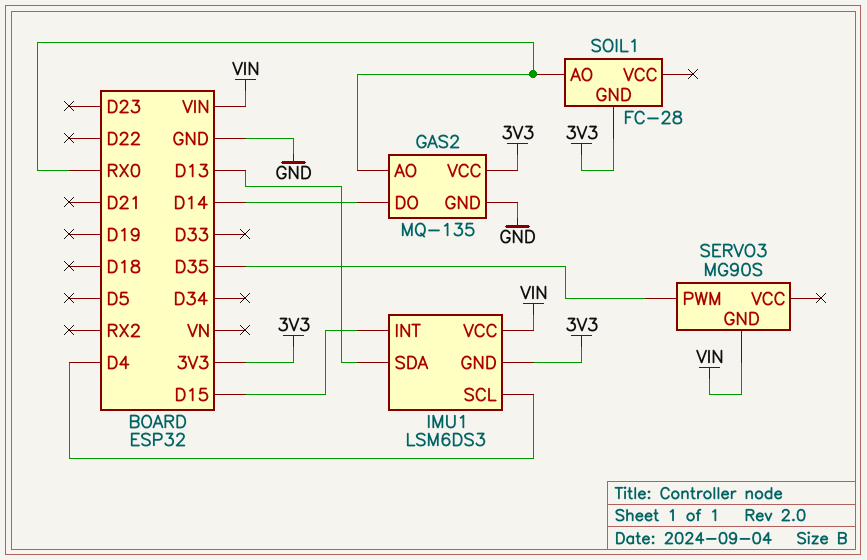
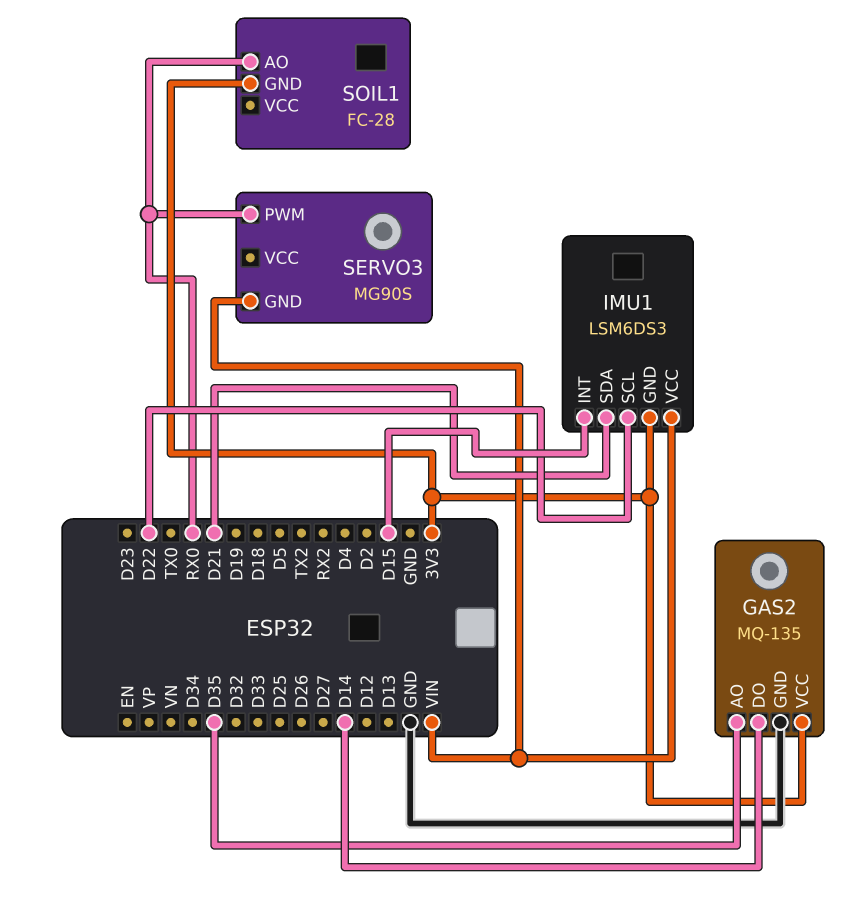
GAS2 pin AO: RX0 -> D35
IMU1 pin SCL: D4 -> D22
IMU1 pin SDA: D13 -> D21
SERVO3 pin PWM: D35 -> RX0

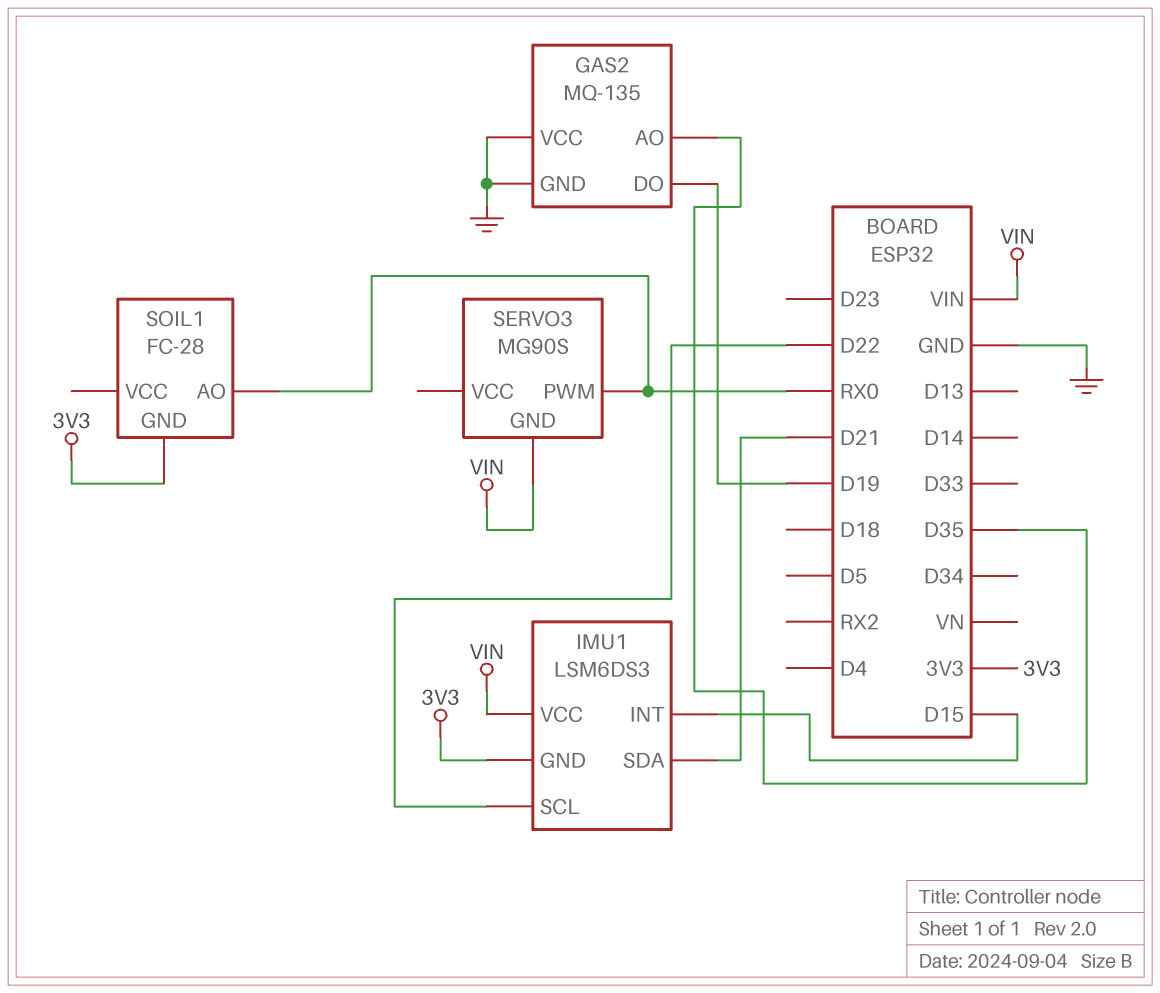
GAS2 pin DO: D14 -> D19
GAS2 pin VCC: 3V3 -> GND

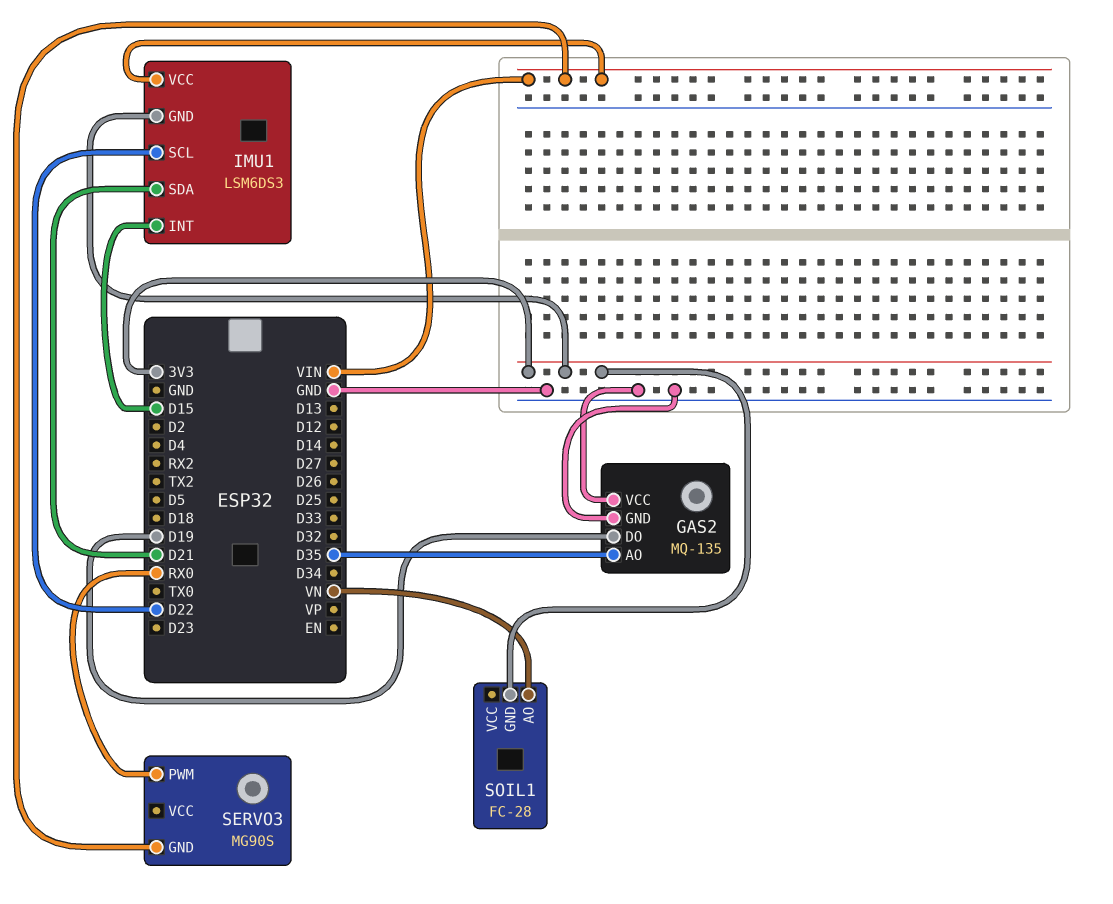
SOIL1 pin AO: RX0 -> VN

